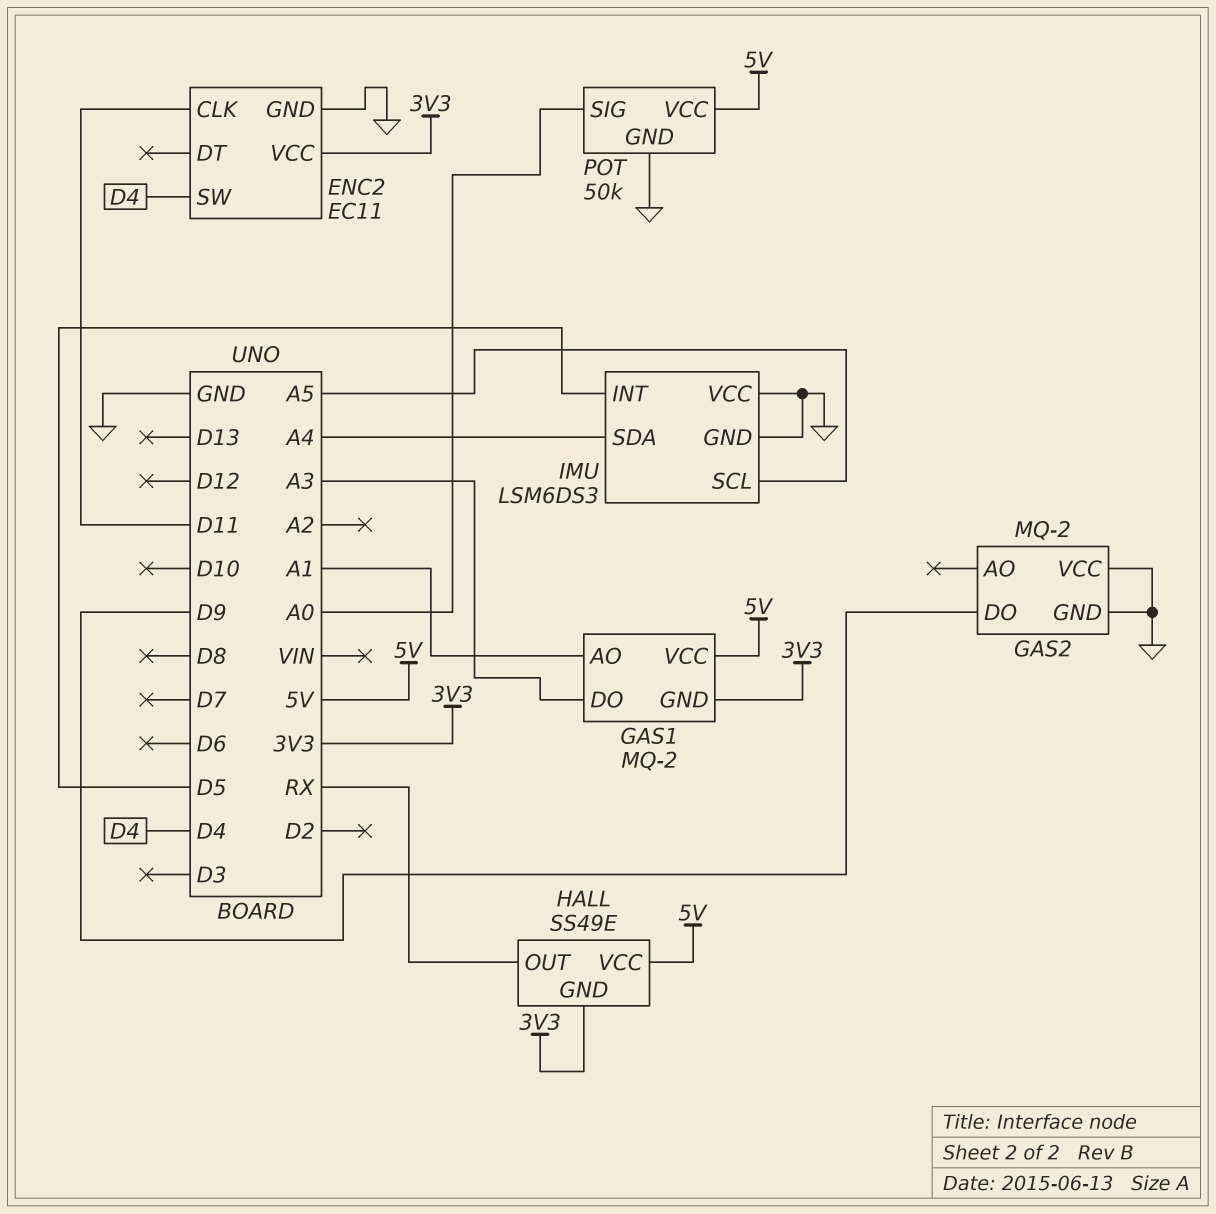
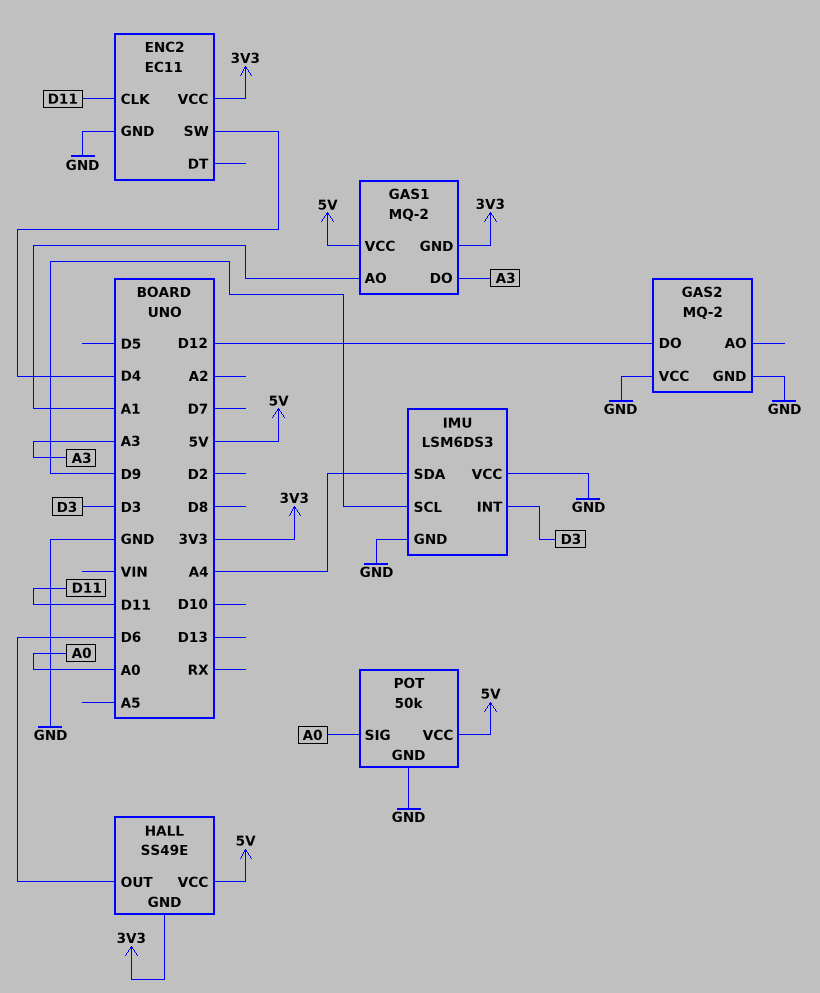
GAS2 pin DO: D9 -> D12
HALL pin OUT: RX -> D6
IMU pin INT: D5 -> D3
IMU pin SCL: A5 -> D9

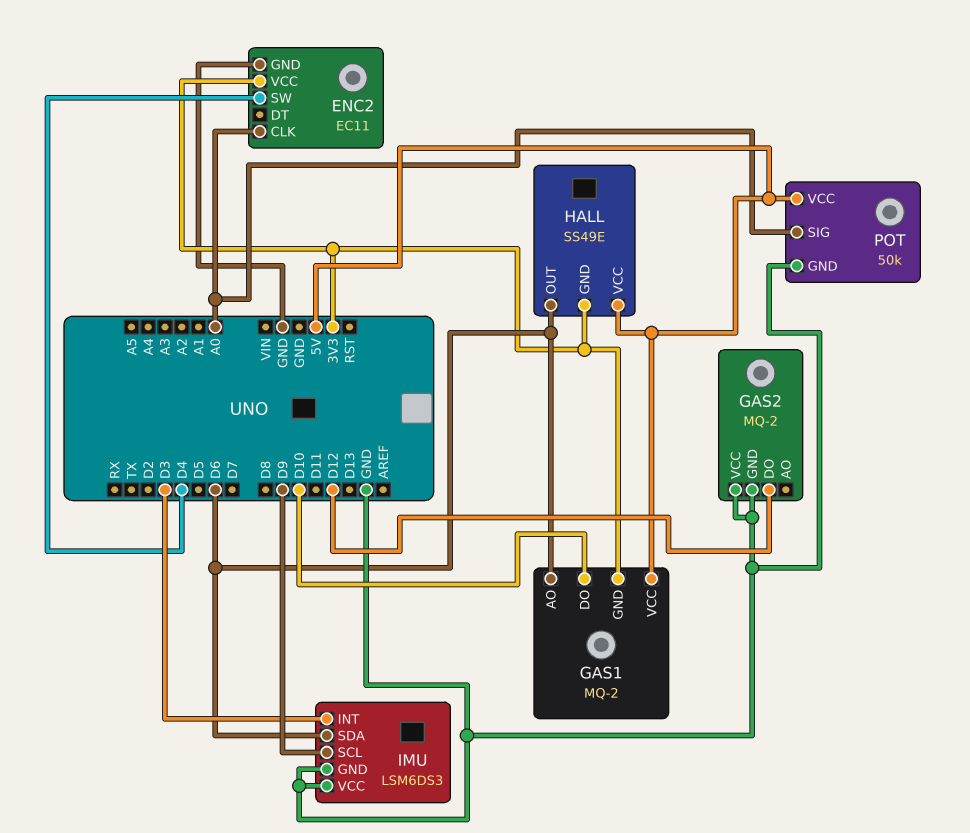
ENC2 pin CLK: D11 -> A0
GAS1 pin AO: A1 -> D6
GAS1 pin DO: A3 -> D10
IMU pin SDA: A4 -> D6

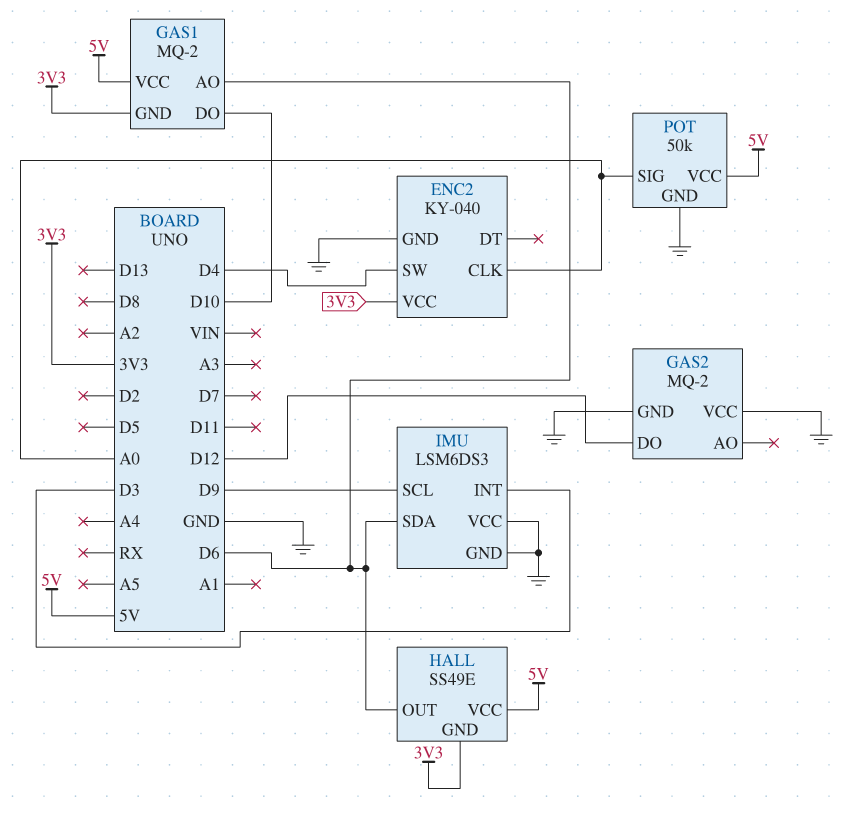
ENC2: EC11 -> KY-040

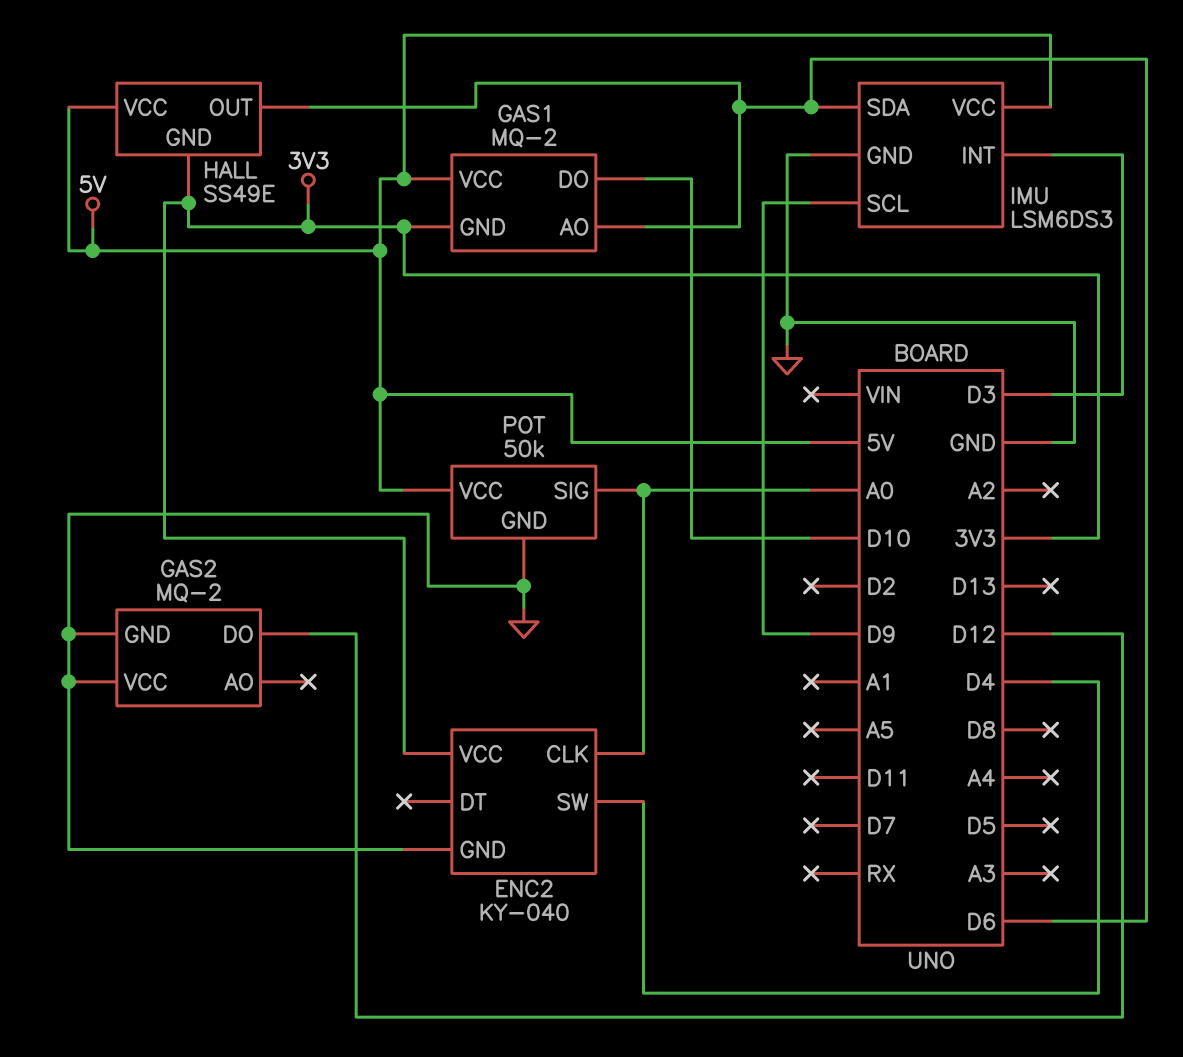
IMU pin VCC: GND -> 5V

